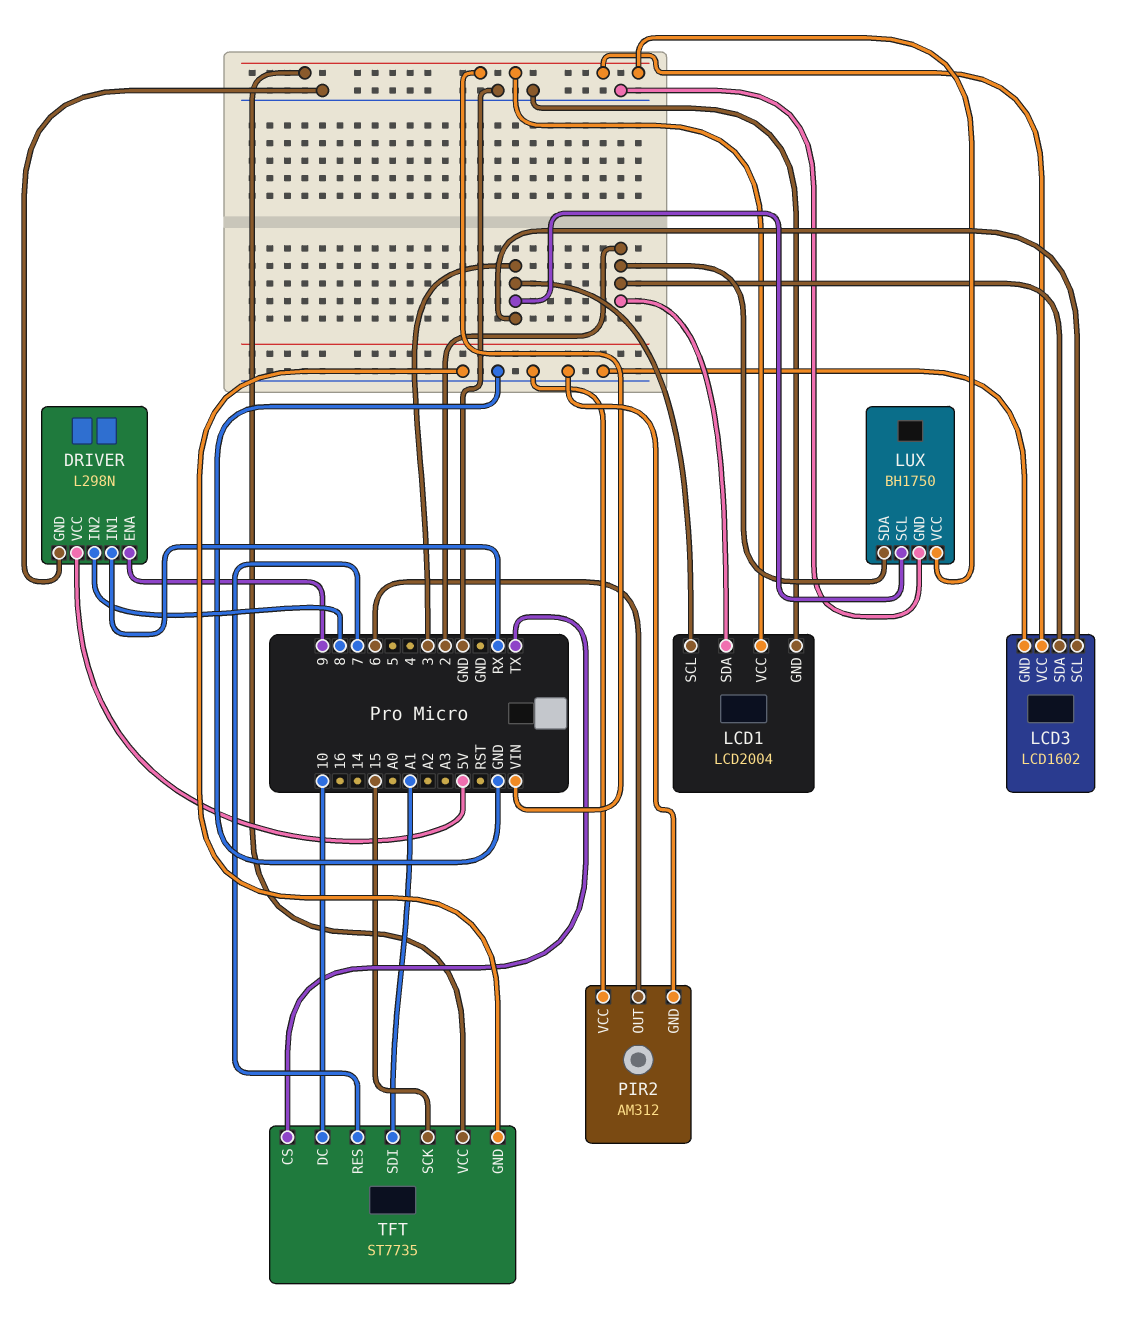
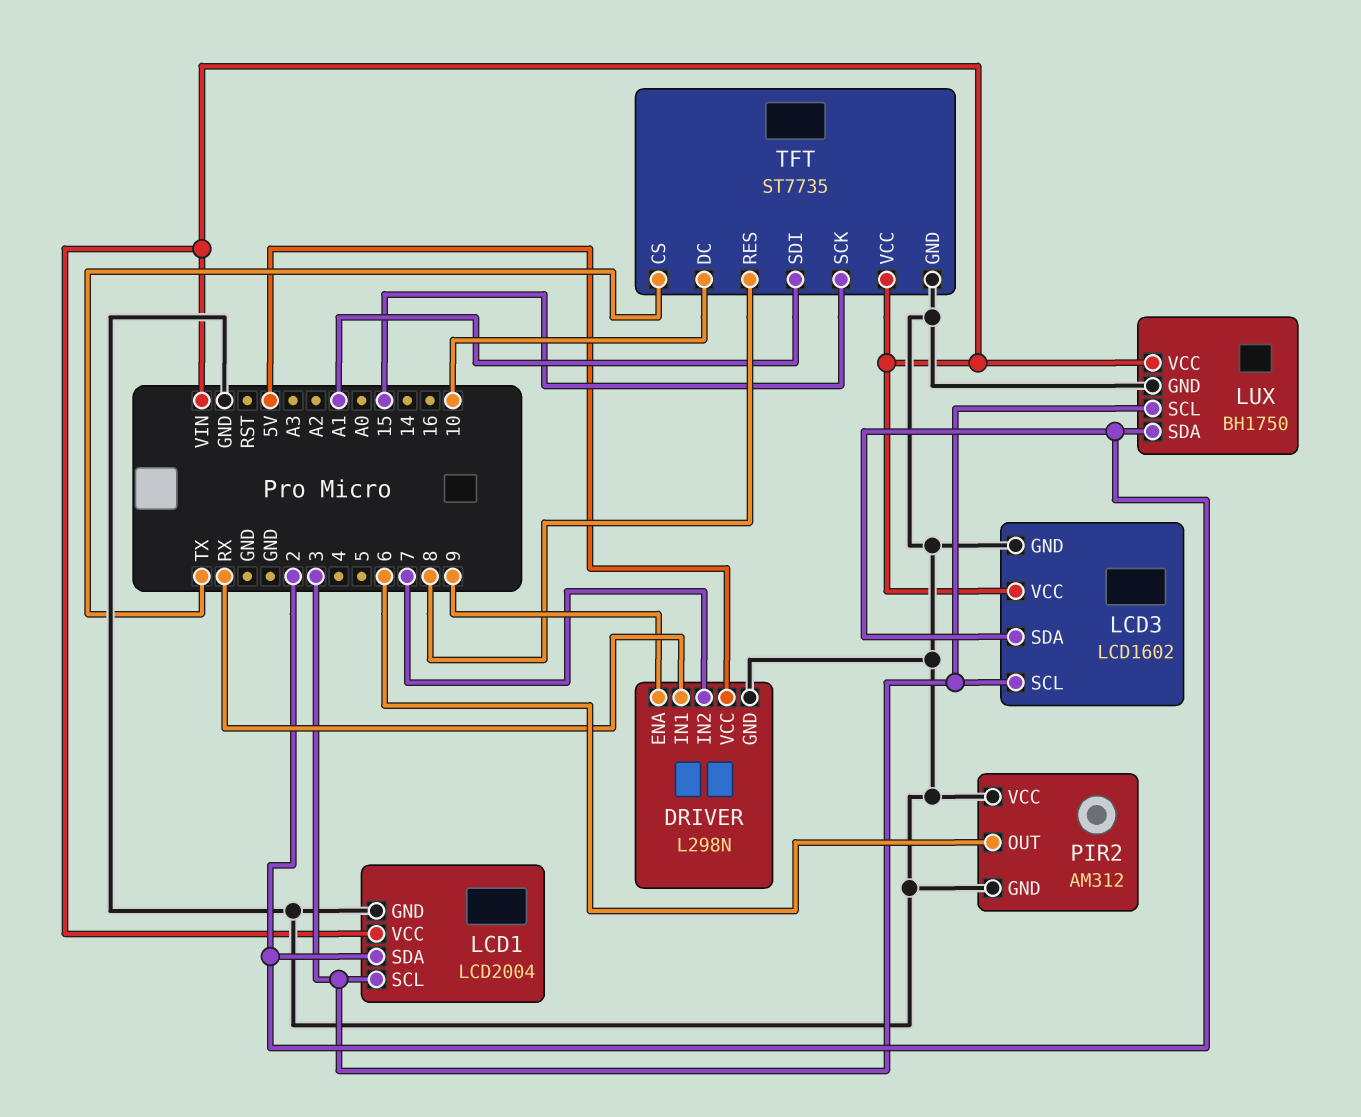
DRIVER pin IN2: 8 -> 7
TFT pin RES: 7 -> 8

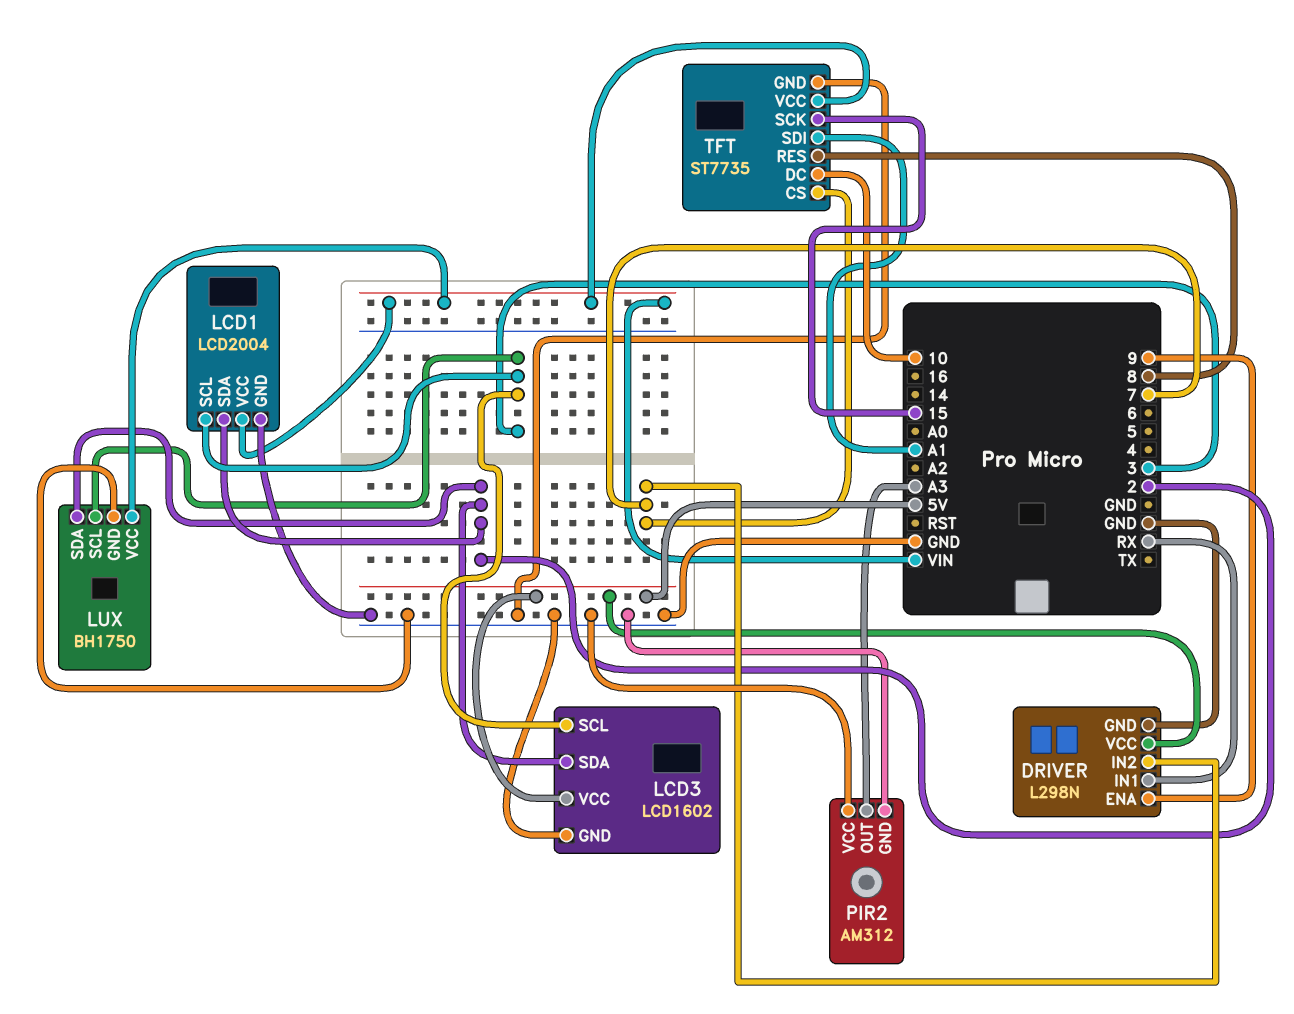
LCD3 pin VCC: VIN -> 5V
PIR2 pin OUT: 6 -> A3
TFT pin CS: TX -> 7

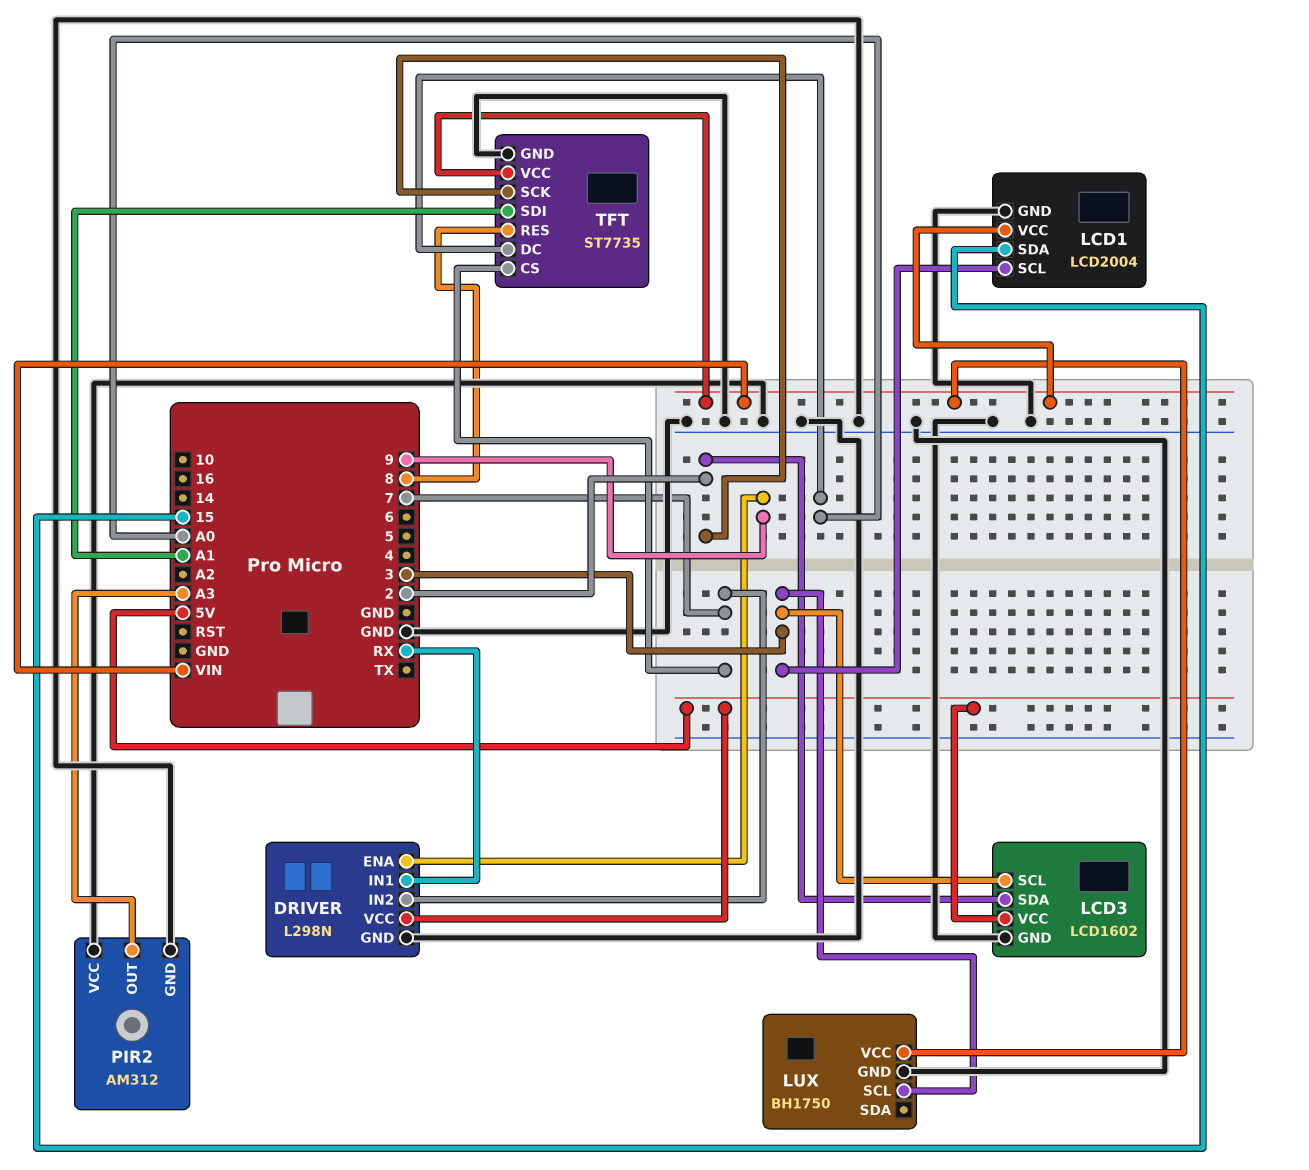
LCD1 pin SDA: 2 -> 15
LUX pin SDA: 2 -> none
TFT pin DC: 10 -> A0
TFT pin SCK: 15 -> 2

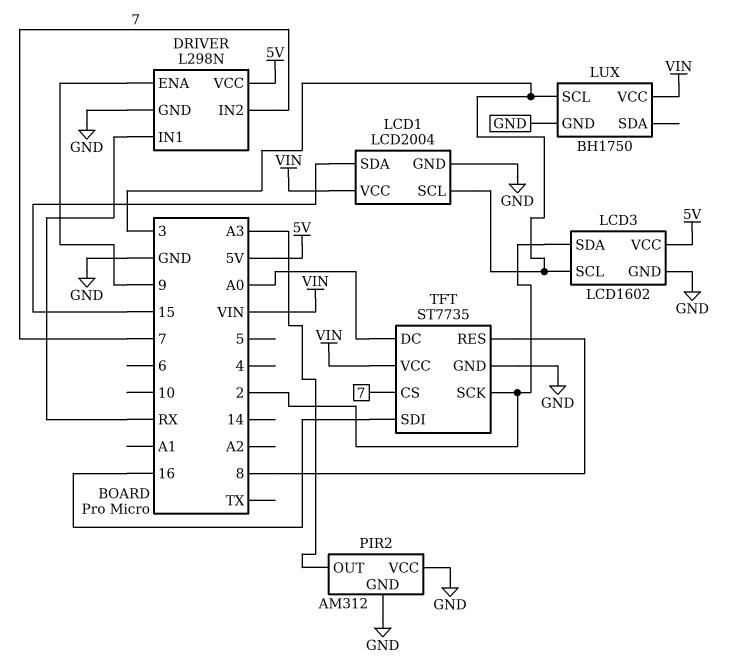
TFT pin SDI: A1 -> 16

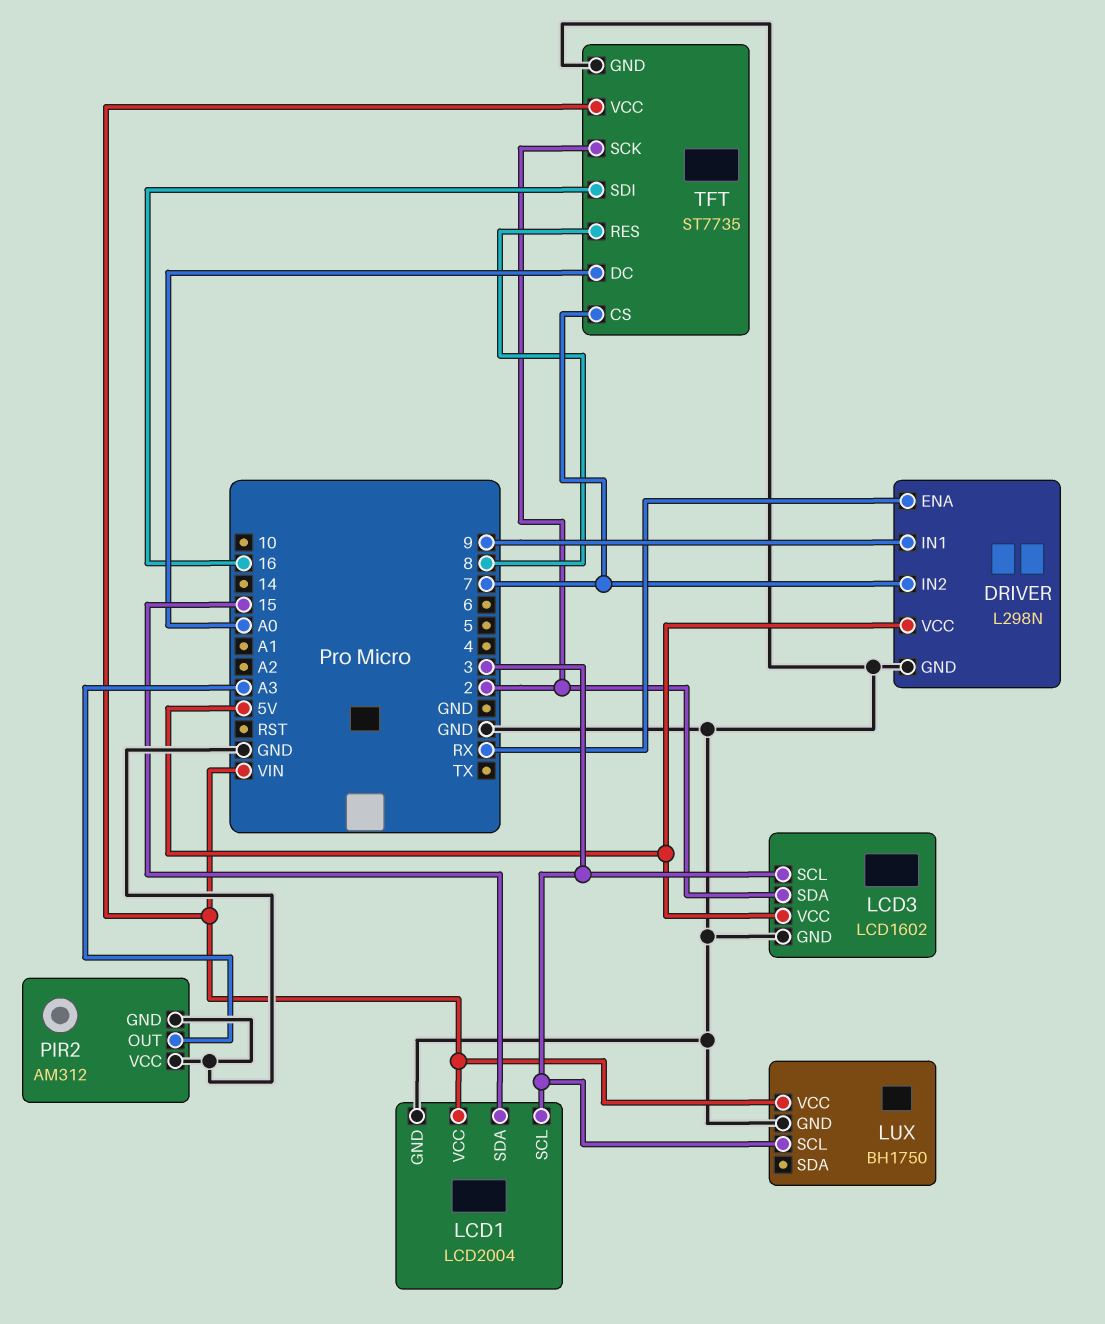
DRIVER pin ENA: 9 -> RX
DRIVER pin IN1: RX -> 9

